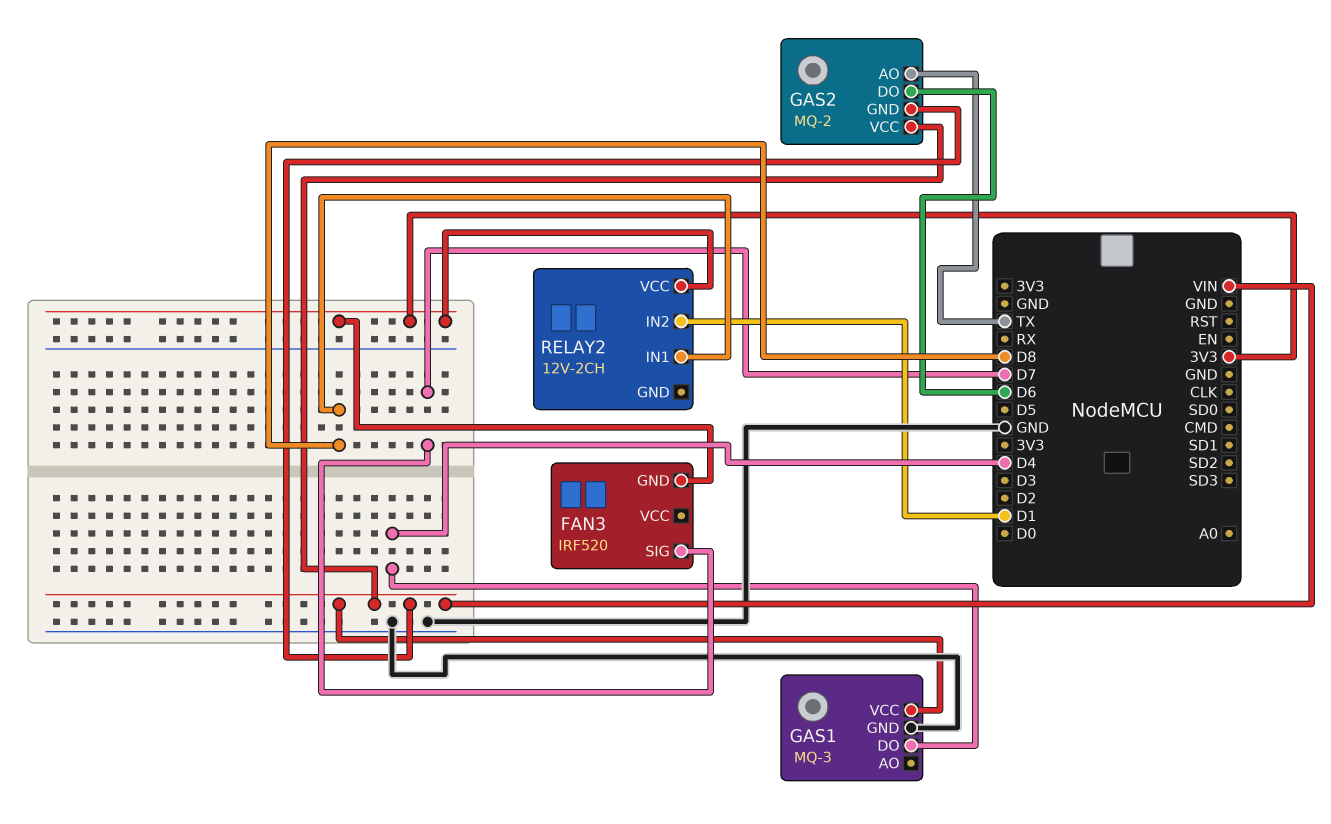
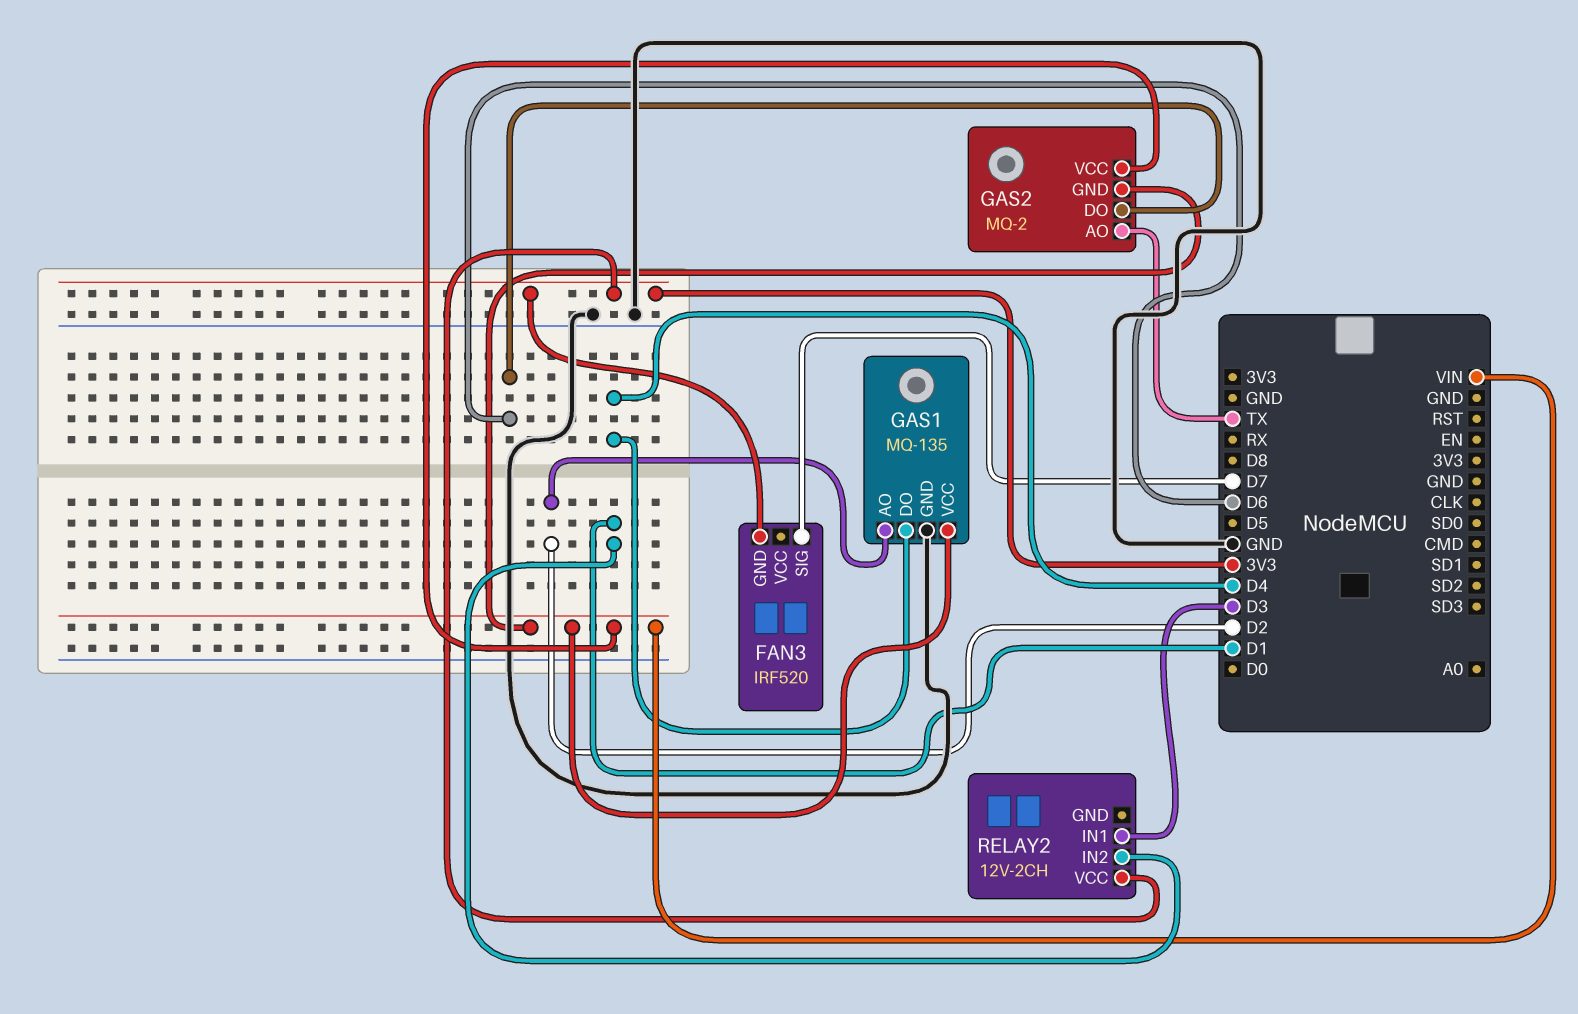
GAS1: MQ-3 -> MQ-135
GAS1 pin AO: none -> D2
RELAY2 pin IN1: D8 -> D3

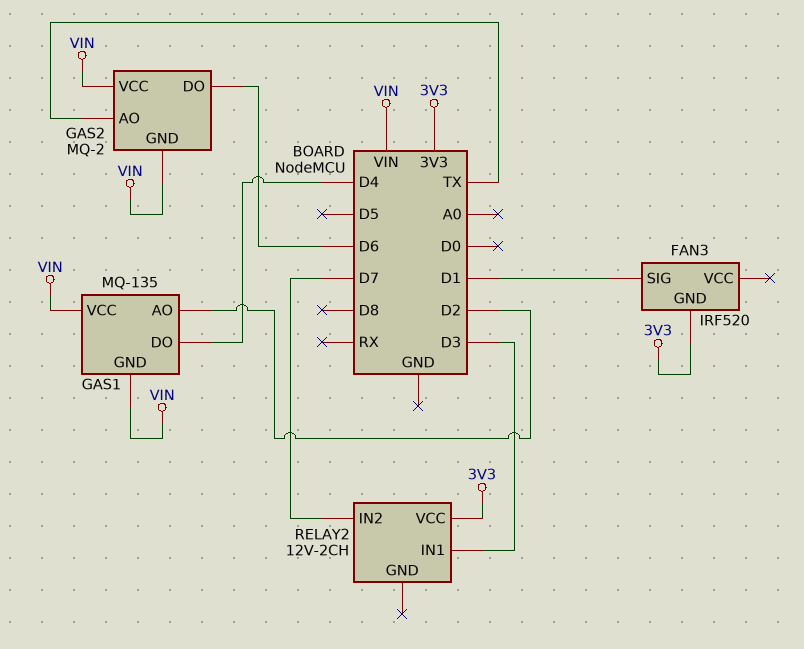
FAN3 pin SIG: D7 -> D1
GAS1 pin GND: GND -> VIN
RELAY2 pin IN2: D1 -> D7

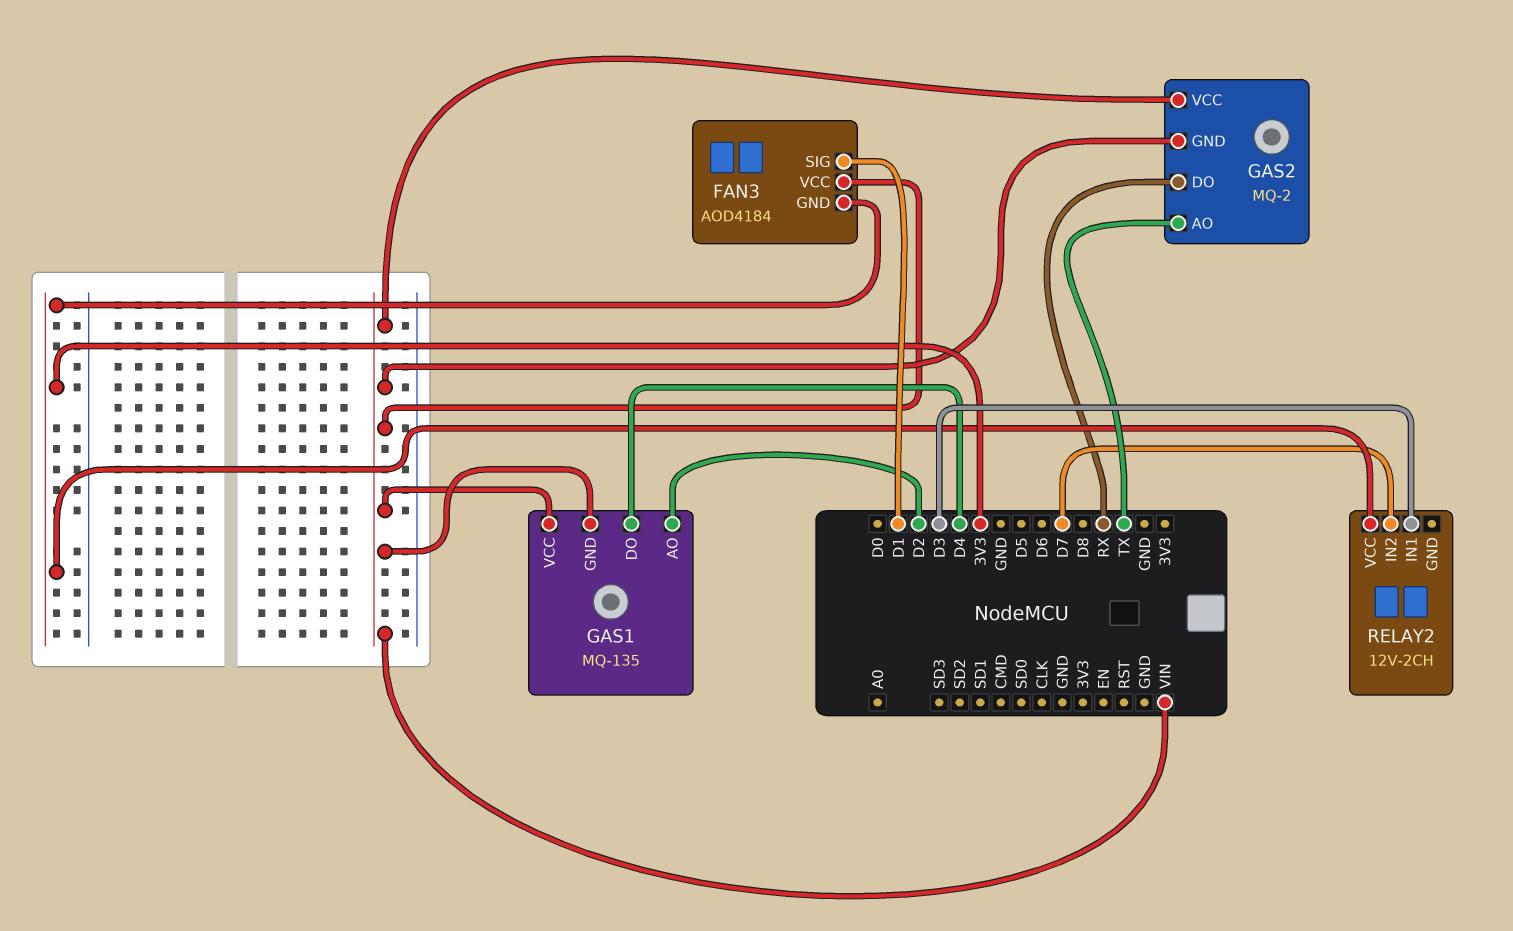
FAN3: IRF520 -> AOD4184
FAN3 pin VCC: none -> VIN
GAS2 pin DO: D6 -> RX

